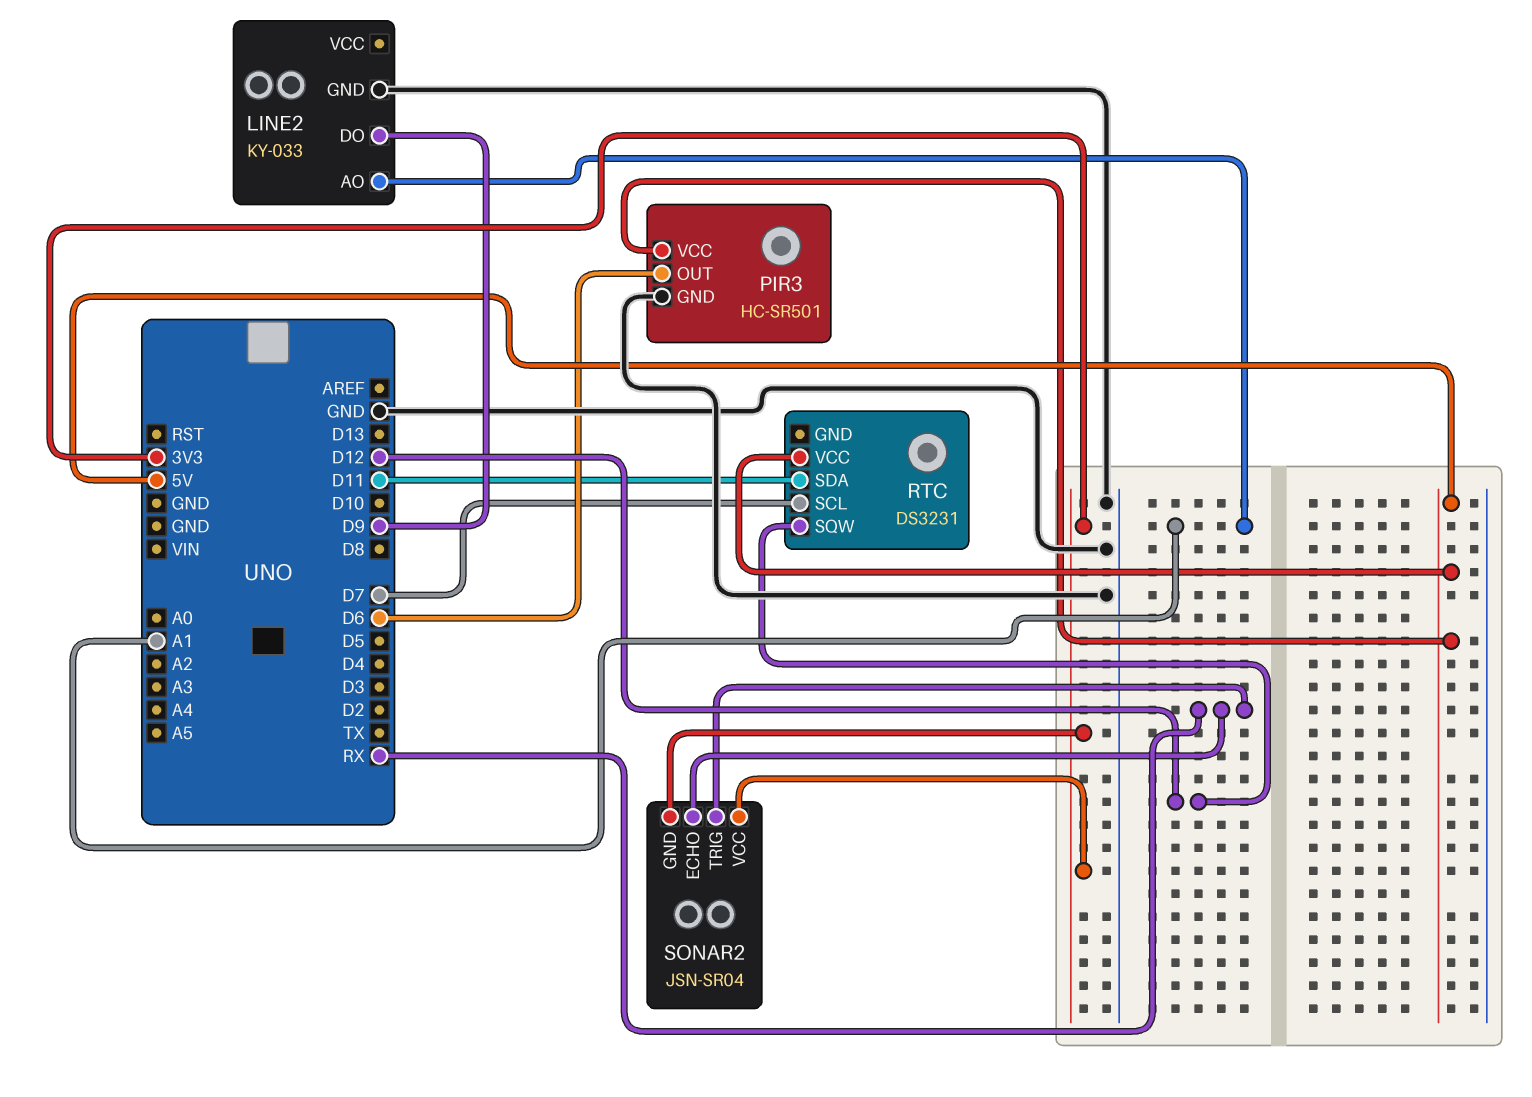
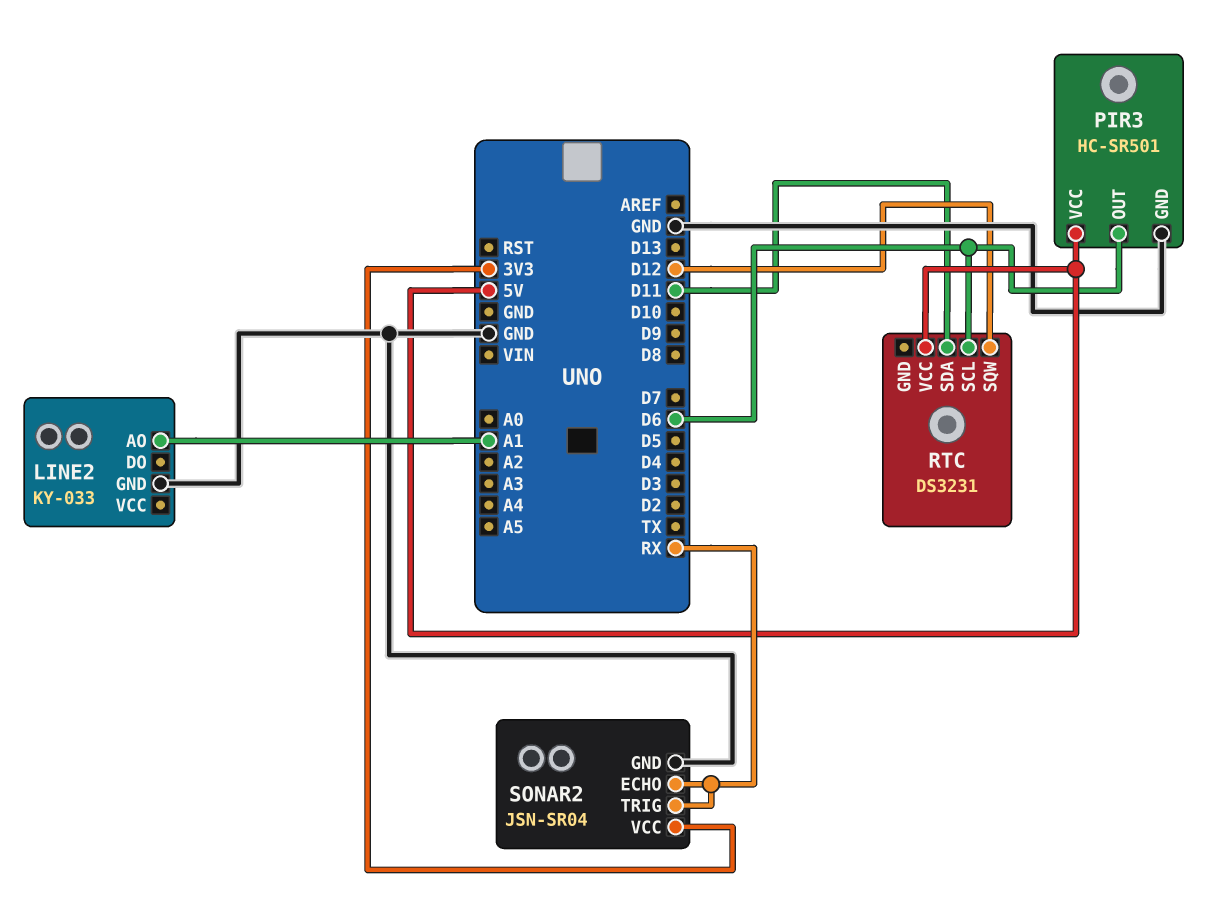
LINE2 pin DO: D9 -> none
RTC pin SCL: D7 -> D6
SONAR2 pin GND: 3V3 -> GND

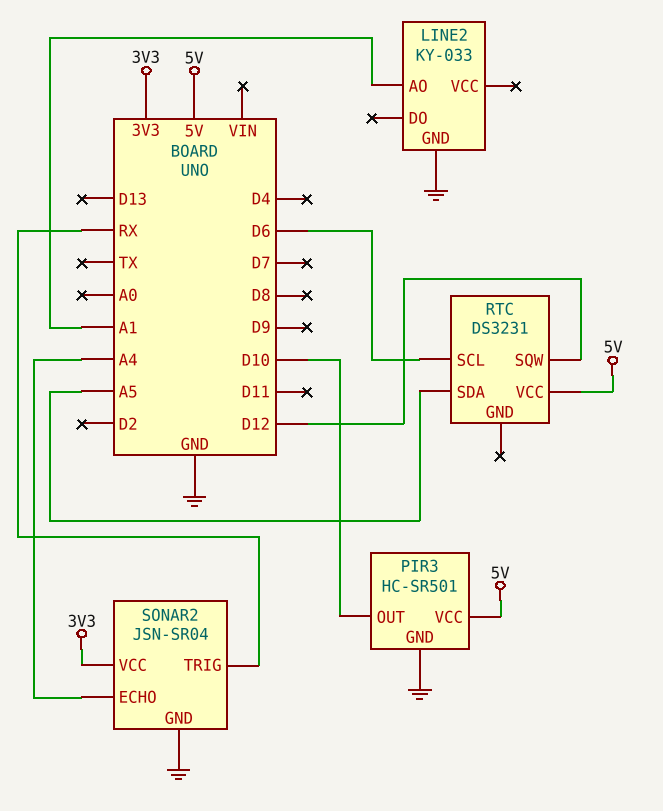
PIR3 pin OUT: D6 -> D10
RTC pin SDA: D11 -> A5
SONAR2 pin ECHO: RX -> A4

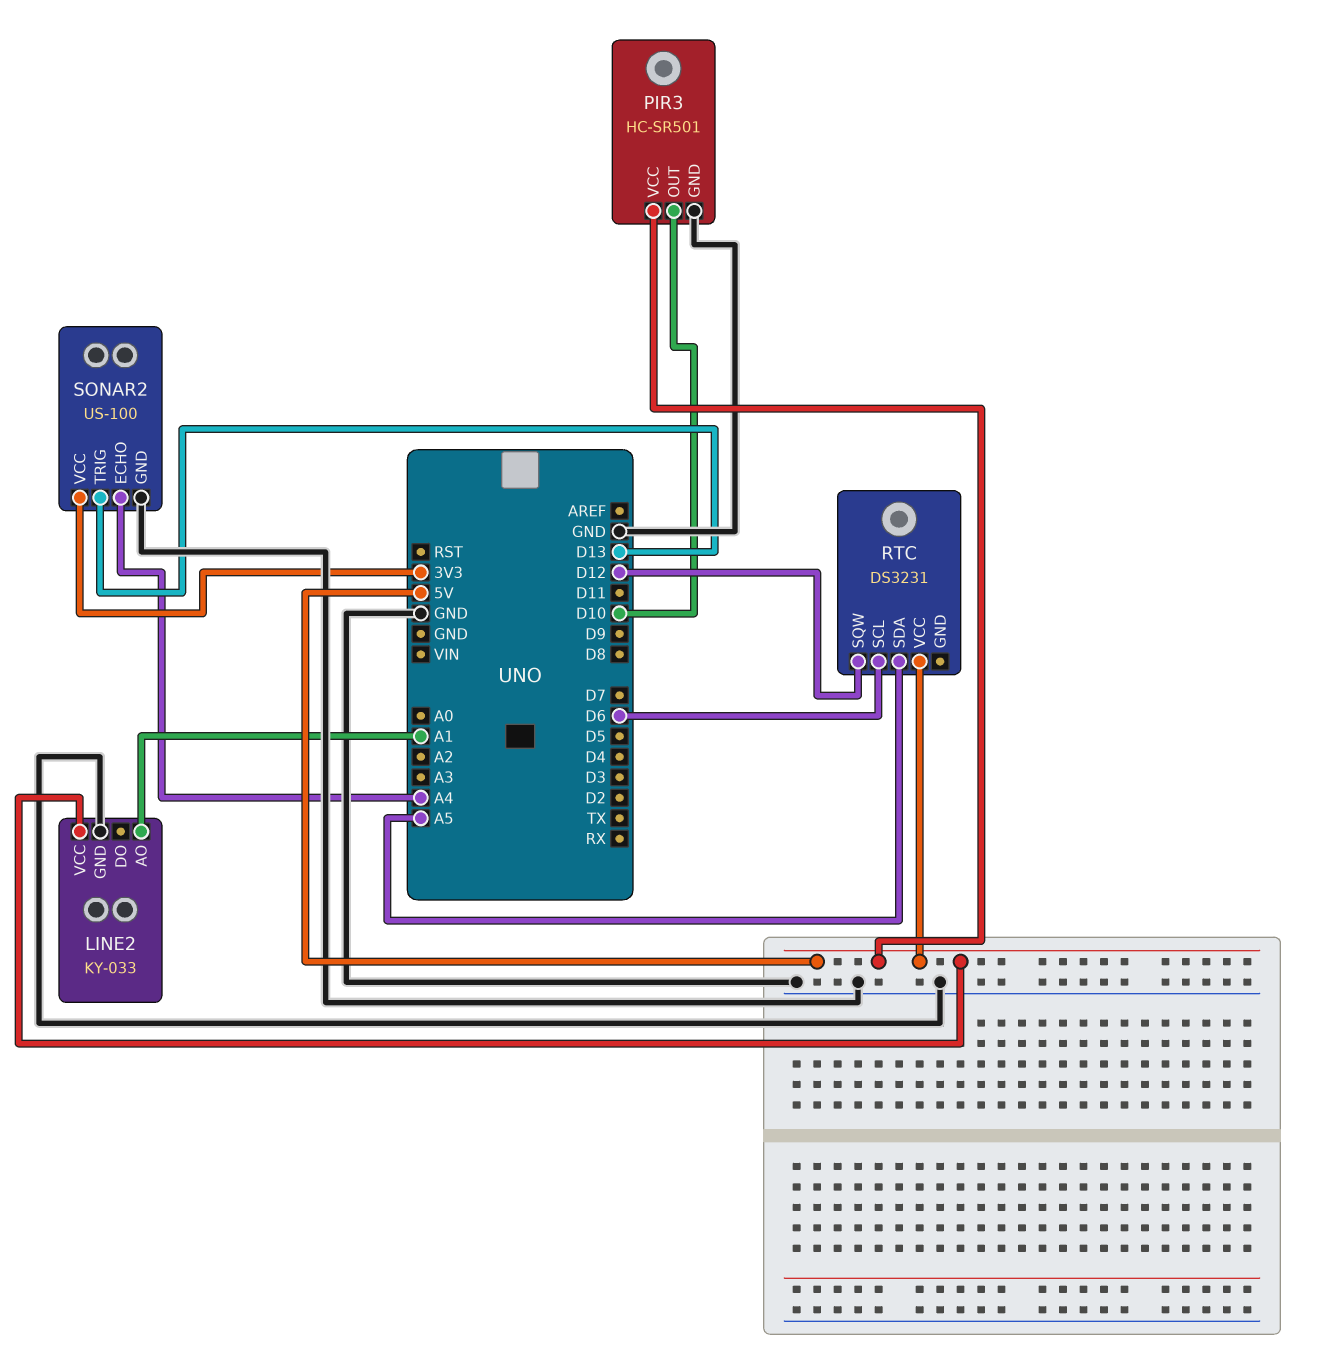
LINE2 pin VCC: none -> 5V
SONAR2: JSN-SR04 -> US-100
SONAR2 pin TRIG: RX -> D13

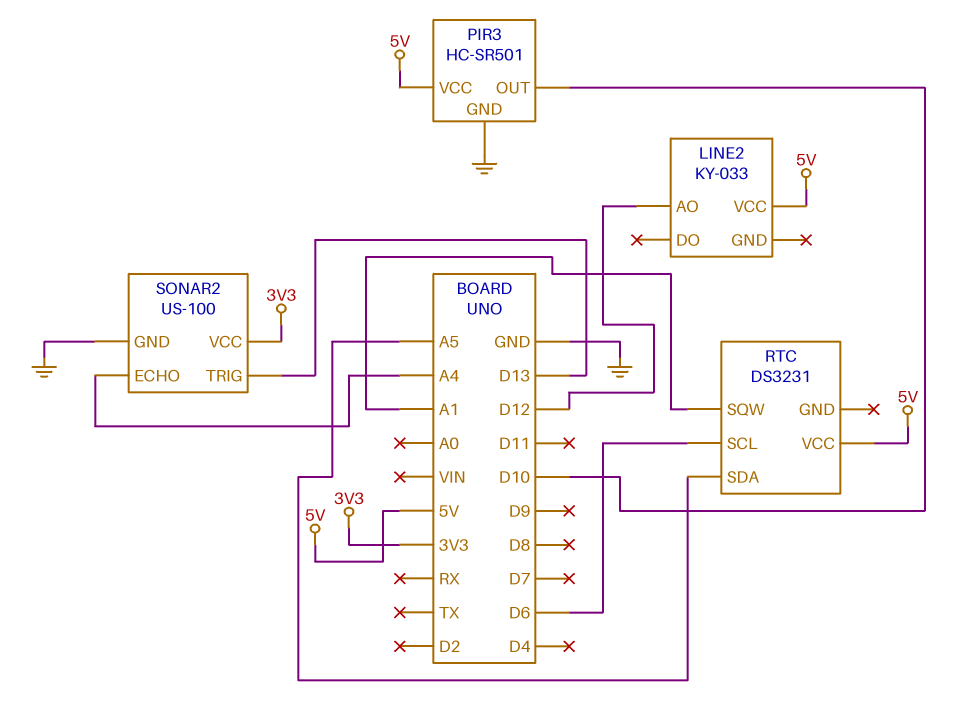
LINE2 pin AO: A1 -> D12
LINE2 pin GND: GND -> none
RTC pin SQW: D12 -> A1

